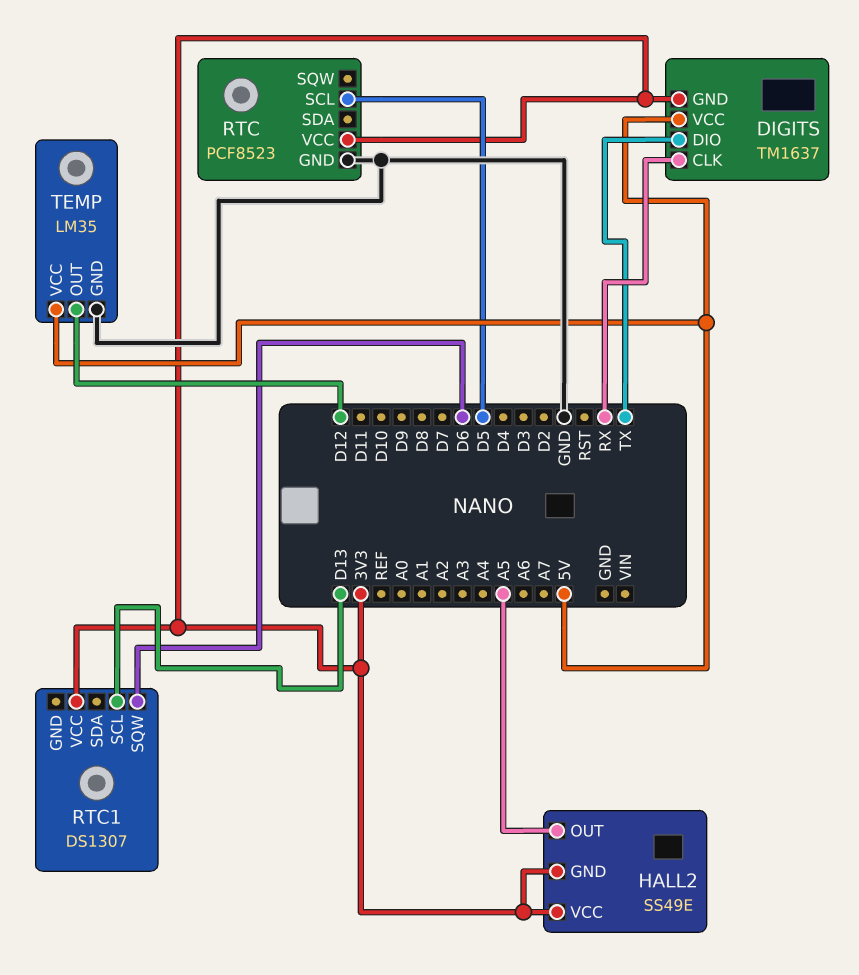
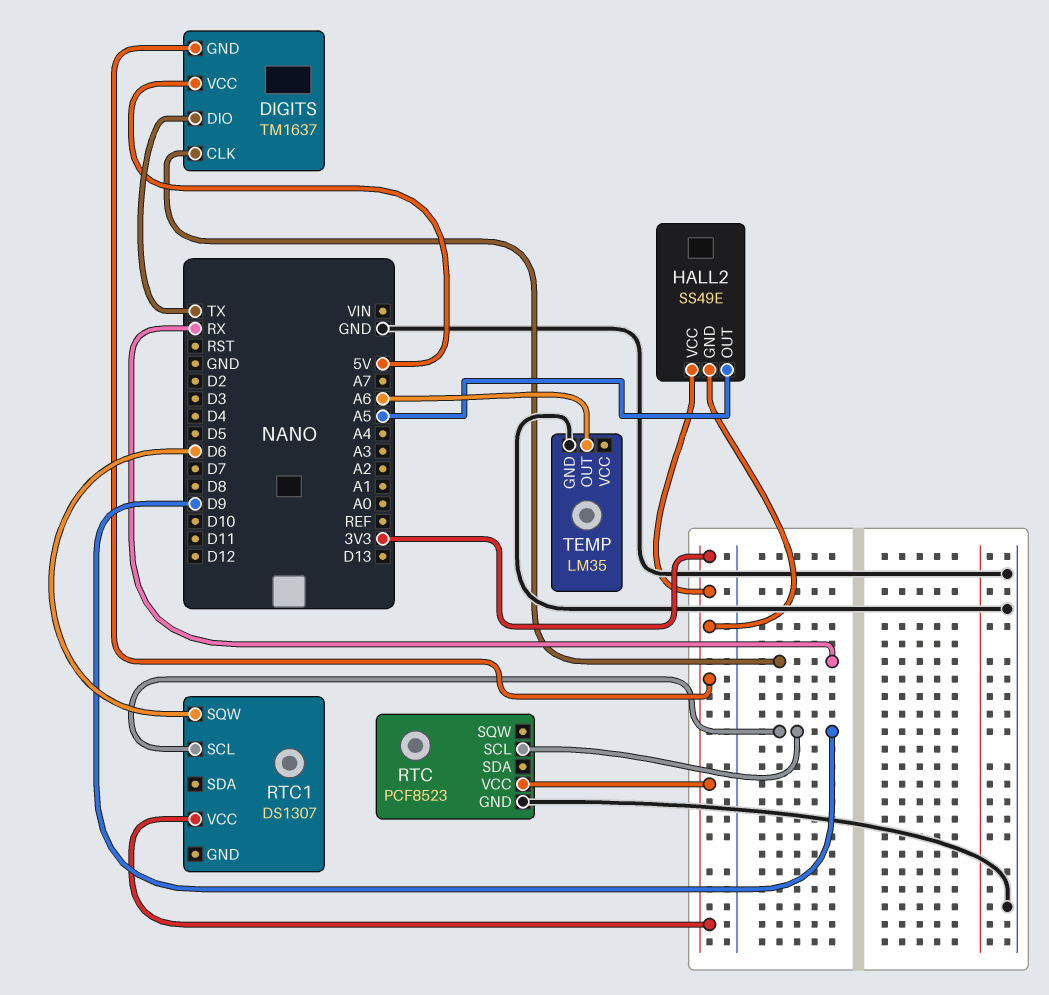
RTC pin SCL: D5 -> D9
RTC1 pin SCL: D13 -> D9
TEMP pin OUT: D12 -> A6
TEMP pin VCC: 5V -> none

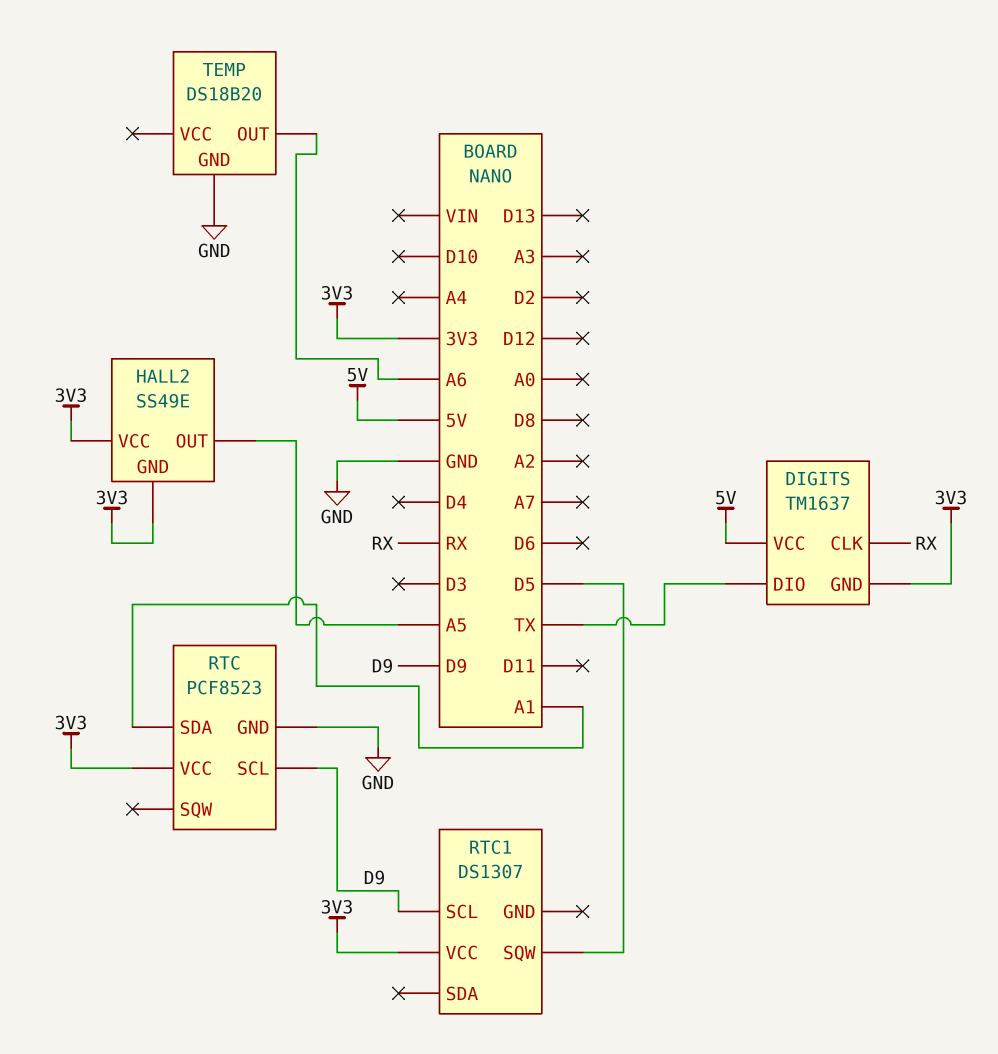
RTC pin SDA: none -> A1
RTC1 pin SQW: D6 -> D5
TEMP: LM35 -> DS18B20

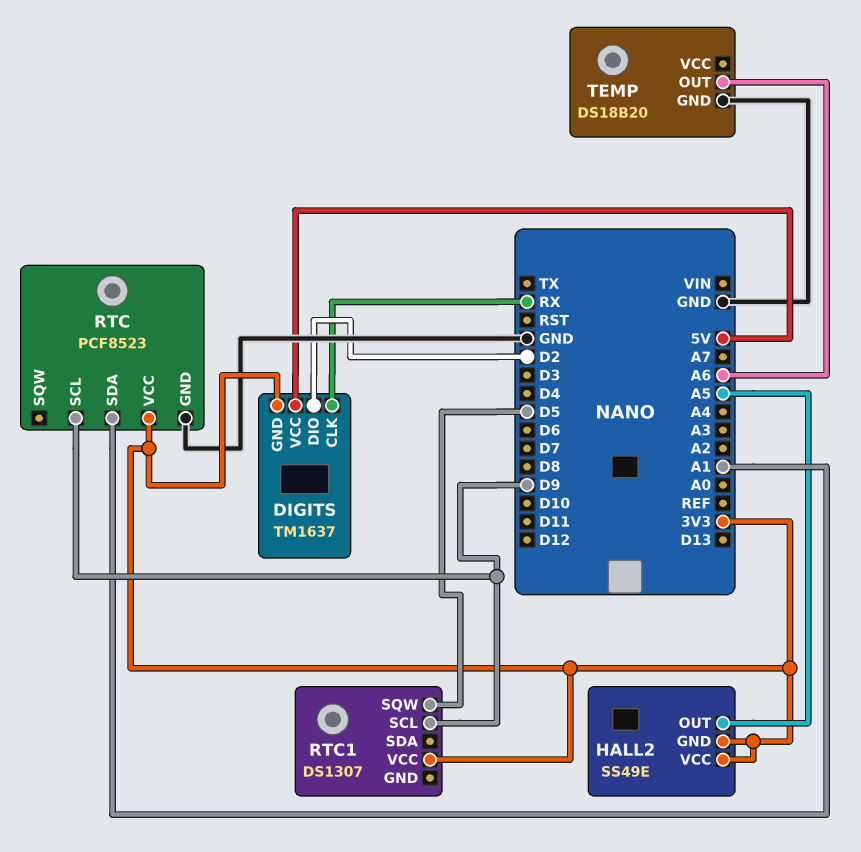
DIGITS pin DIO: TX -> D2

